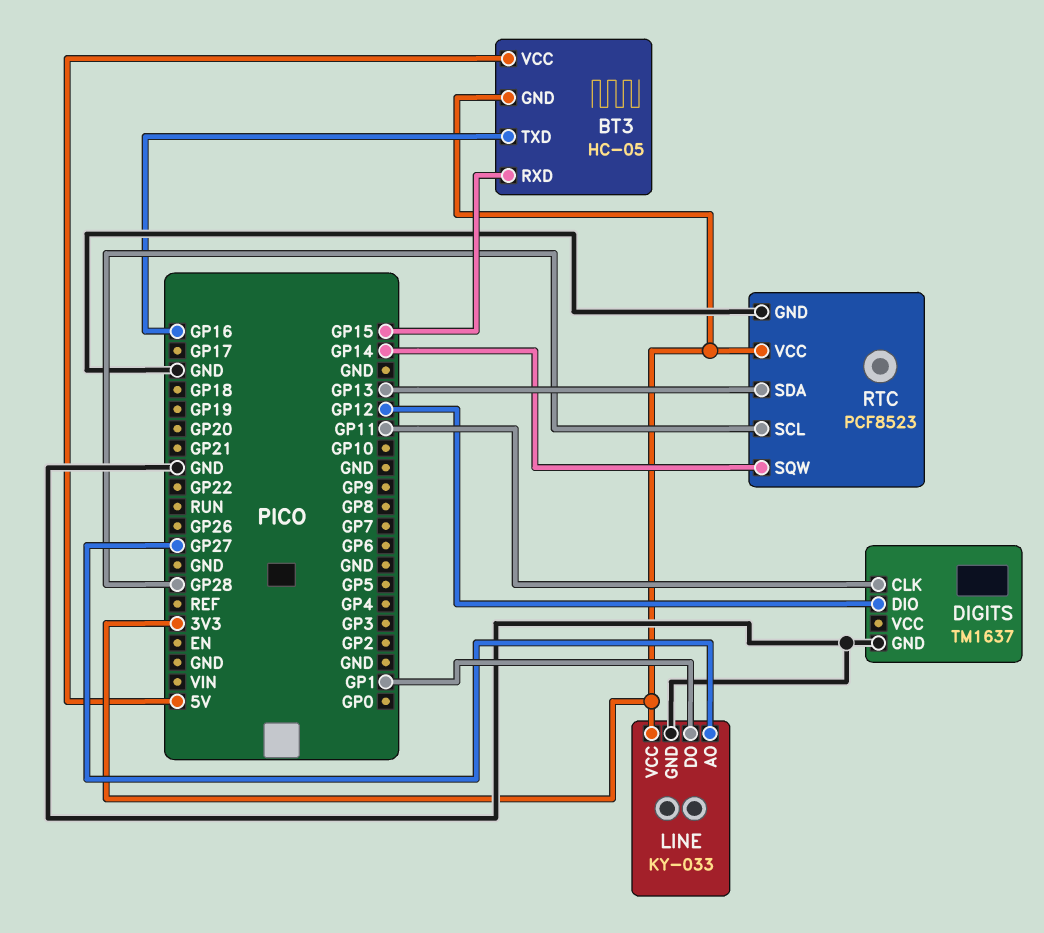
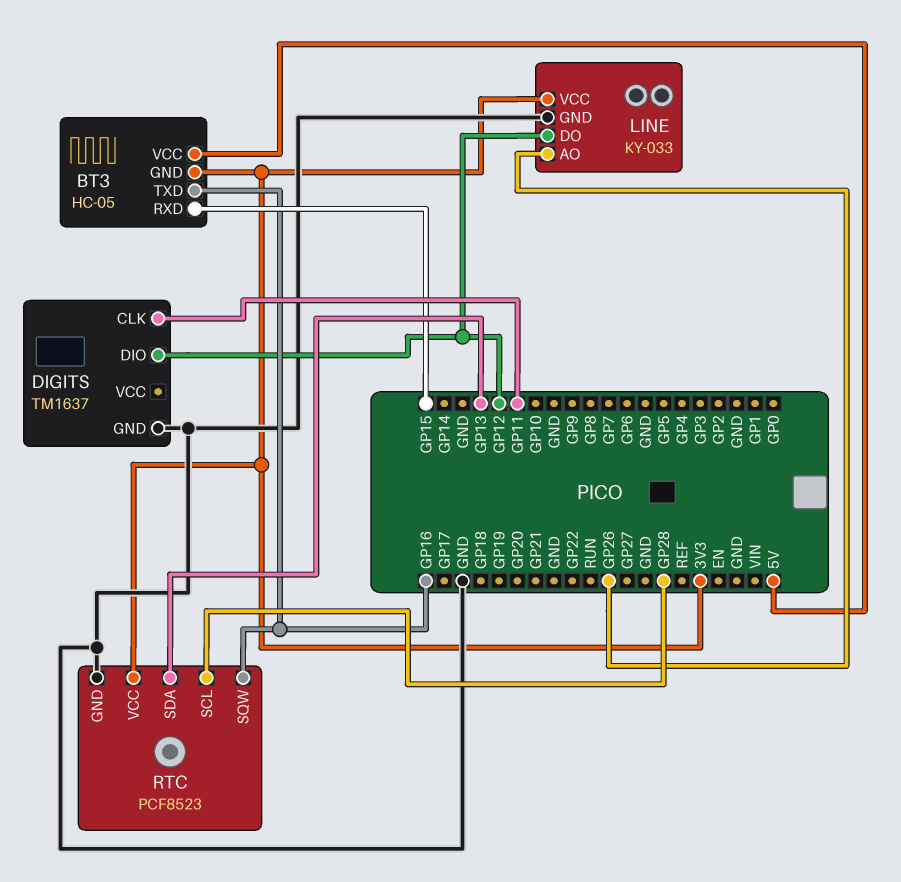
LINE pin AO: GP27 -> GP26
LINE pin DO: GP1 -> GP12
RTC pin SQW: GP14 -> GP16

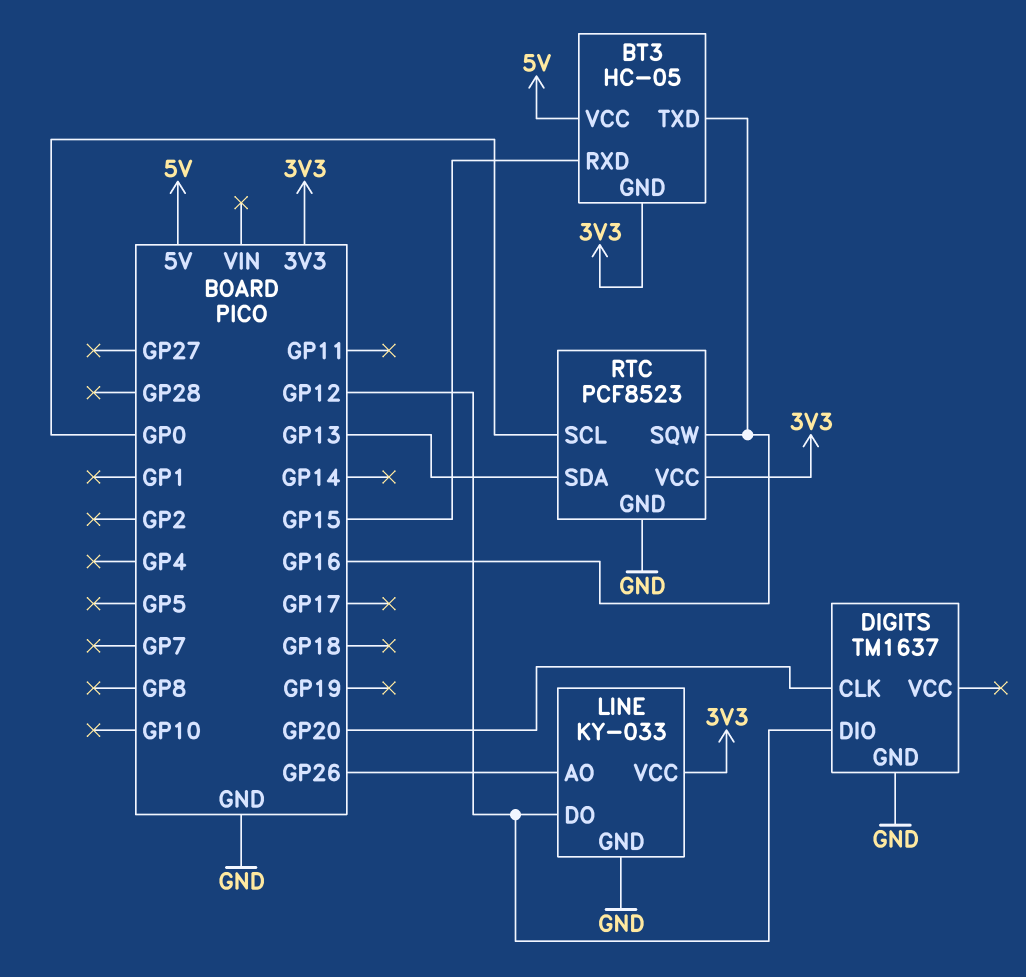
DIGITS pin CLK: GP11 -> GP20
RTC pin SCL: GP28 -> GP0

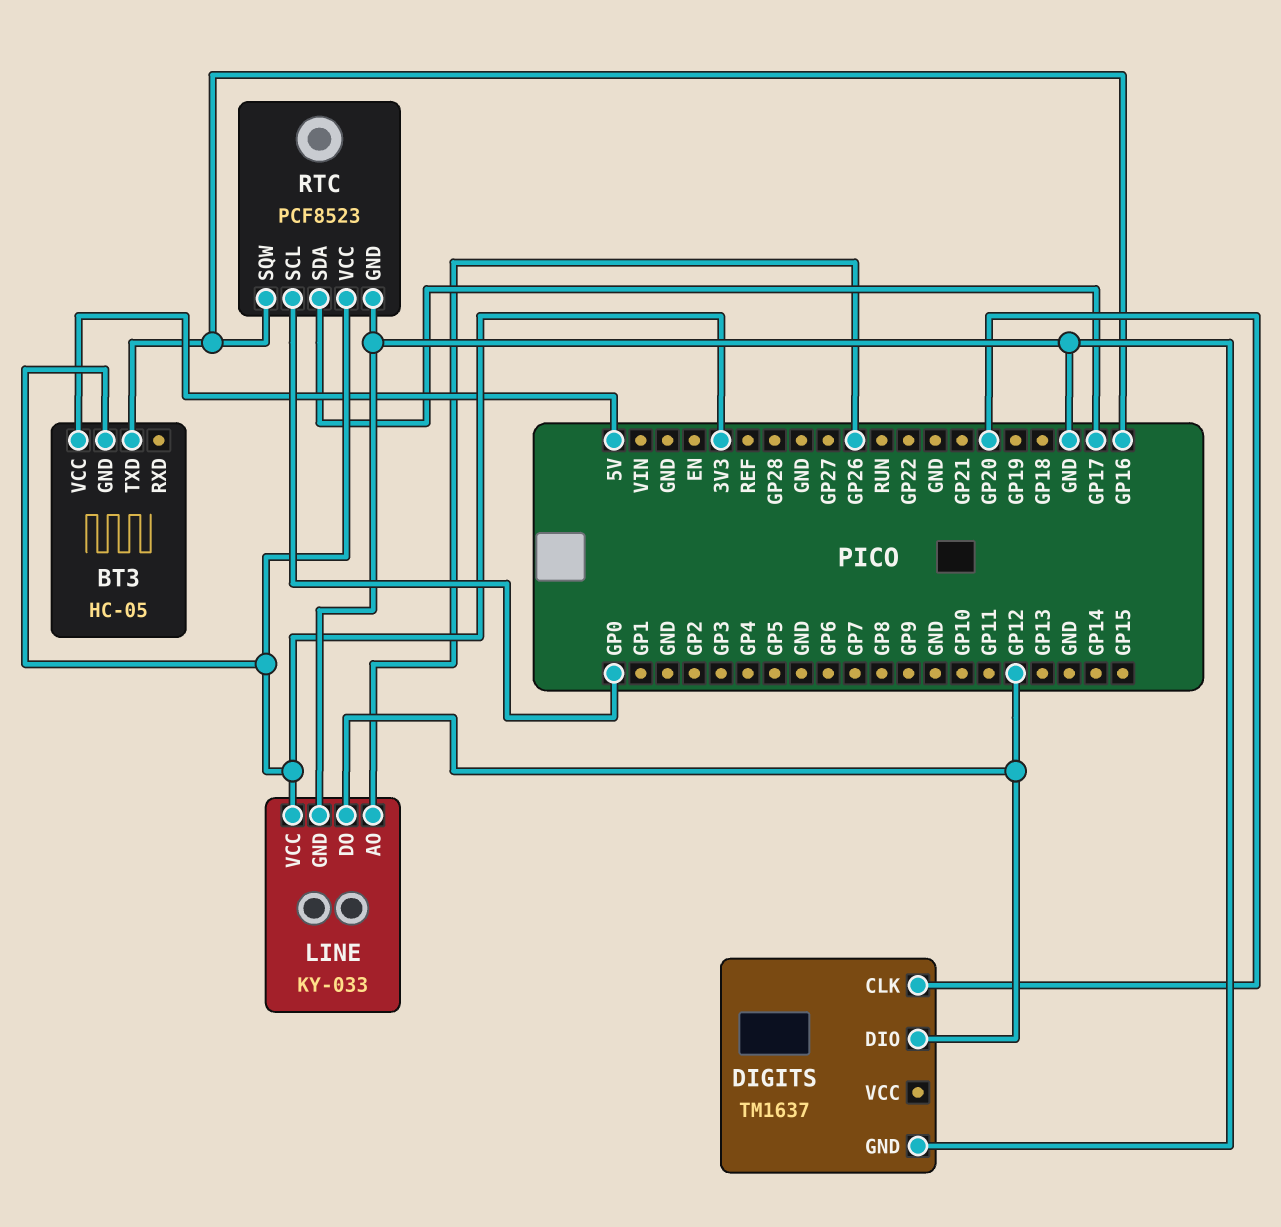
BT3 pin RXD: GP15 -> none
RTC pin SDA: GP13 -> GP17

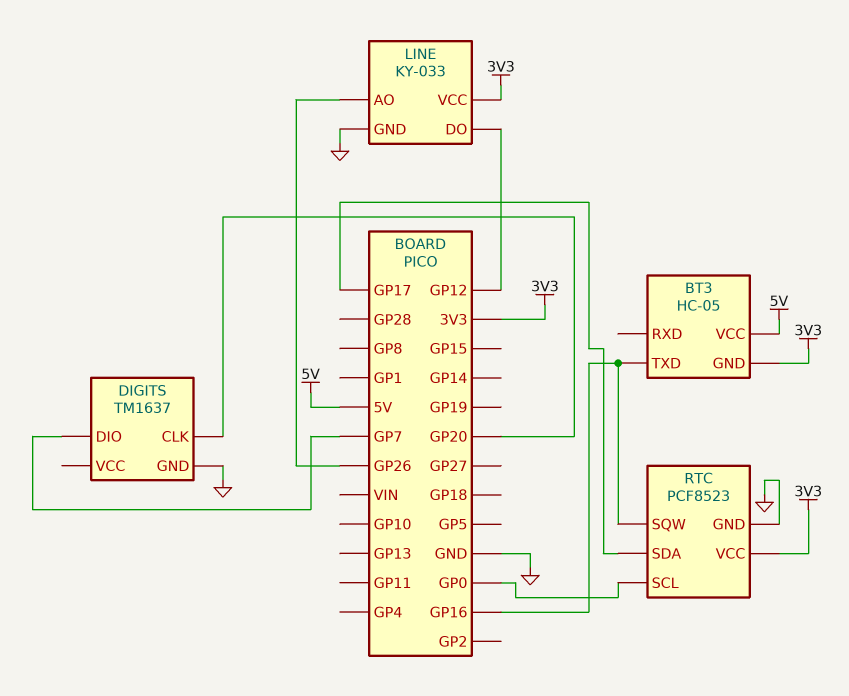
DIGITS pin DIO: GP12 -> GP7

